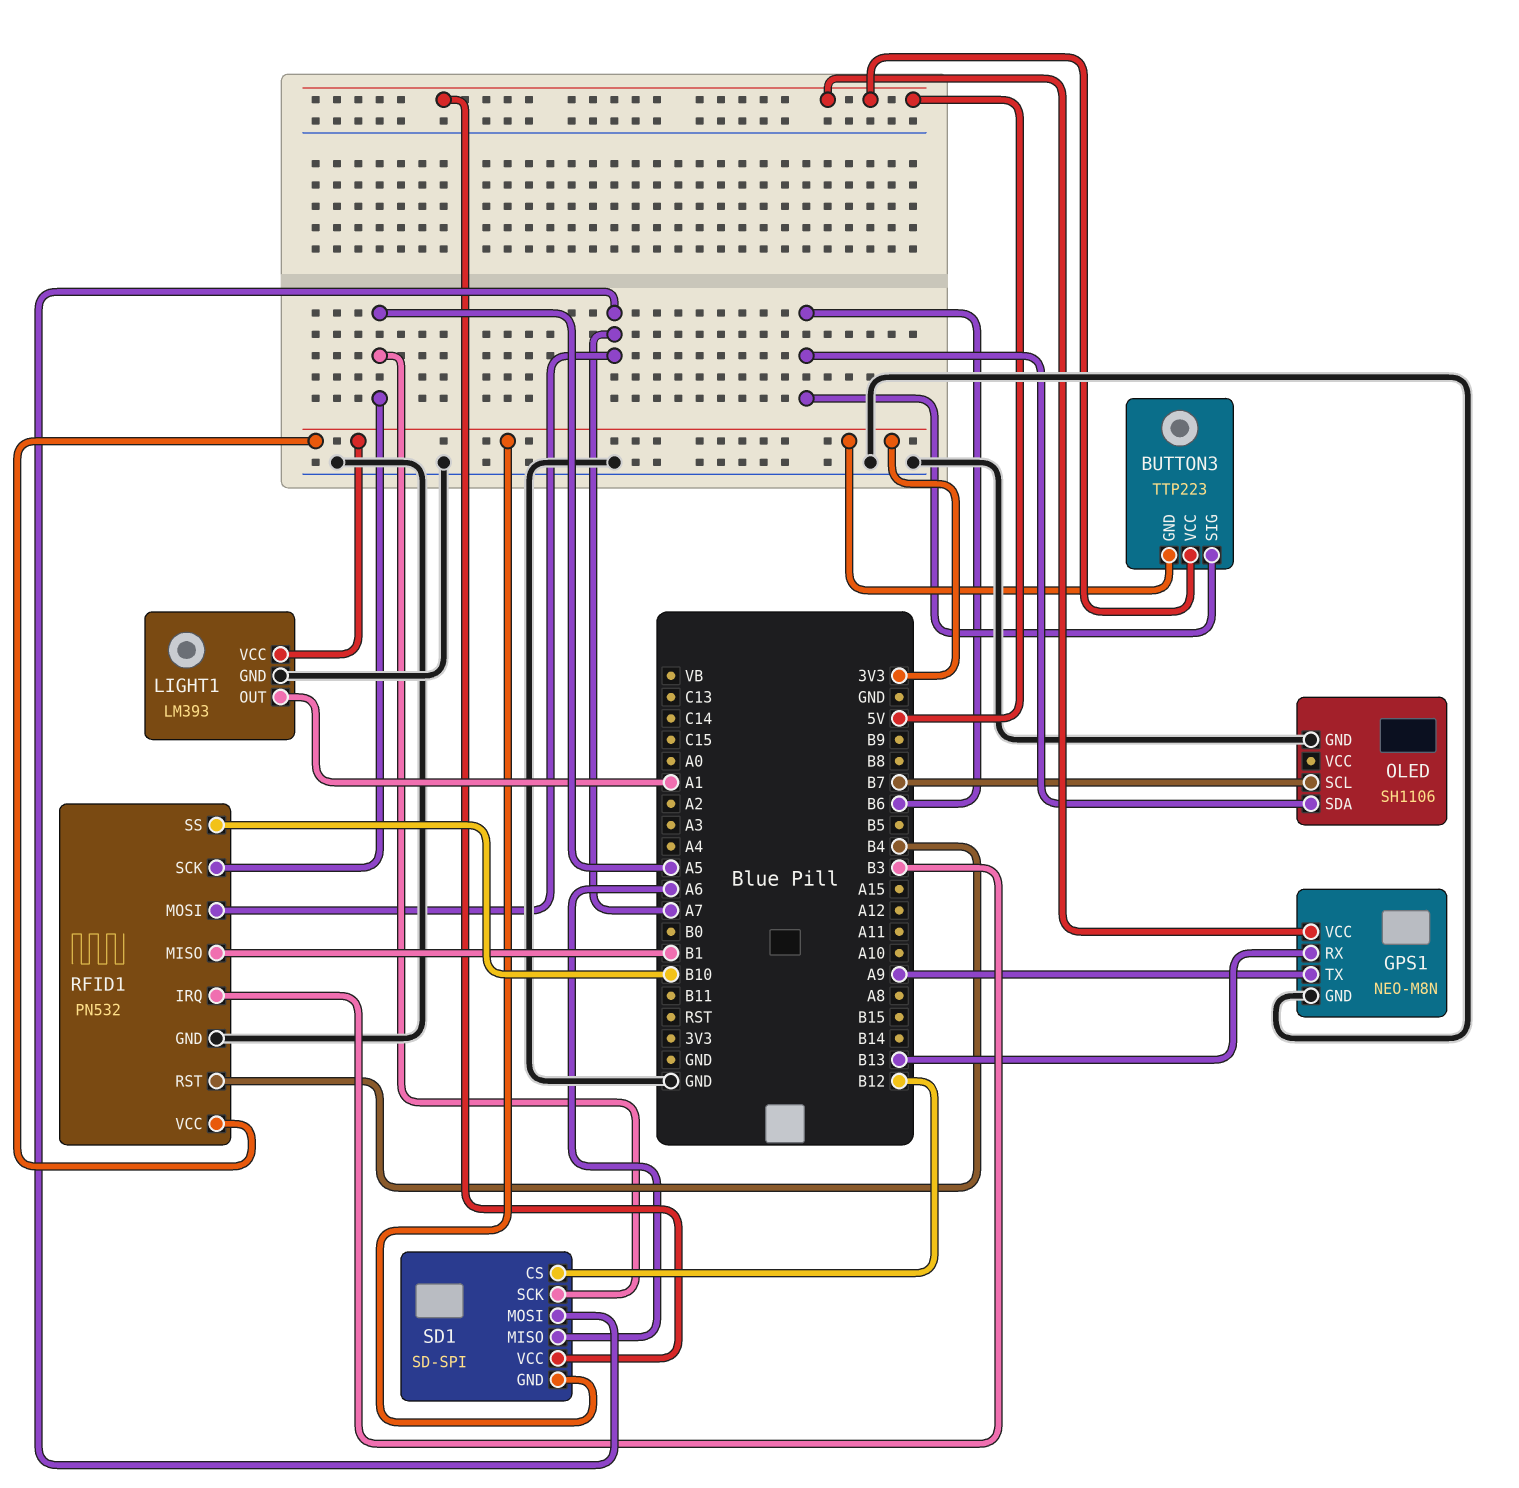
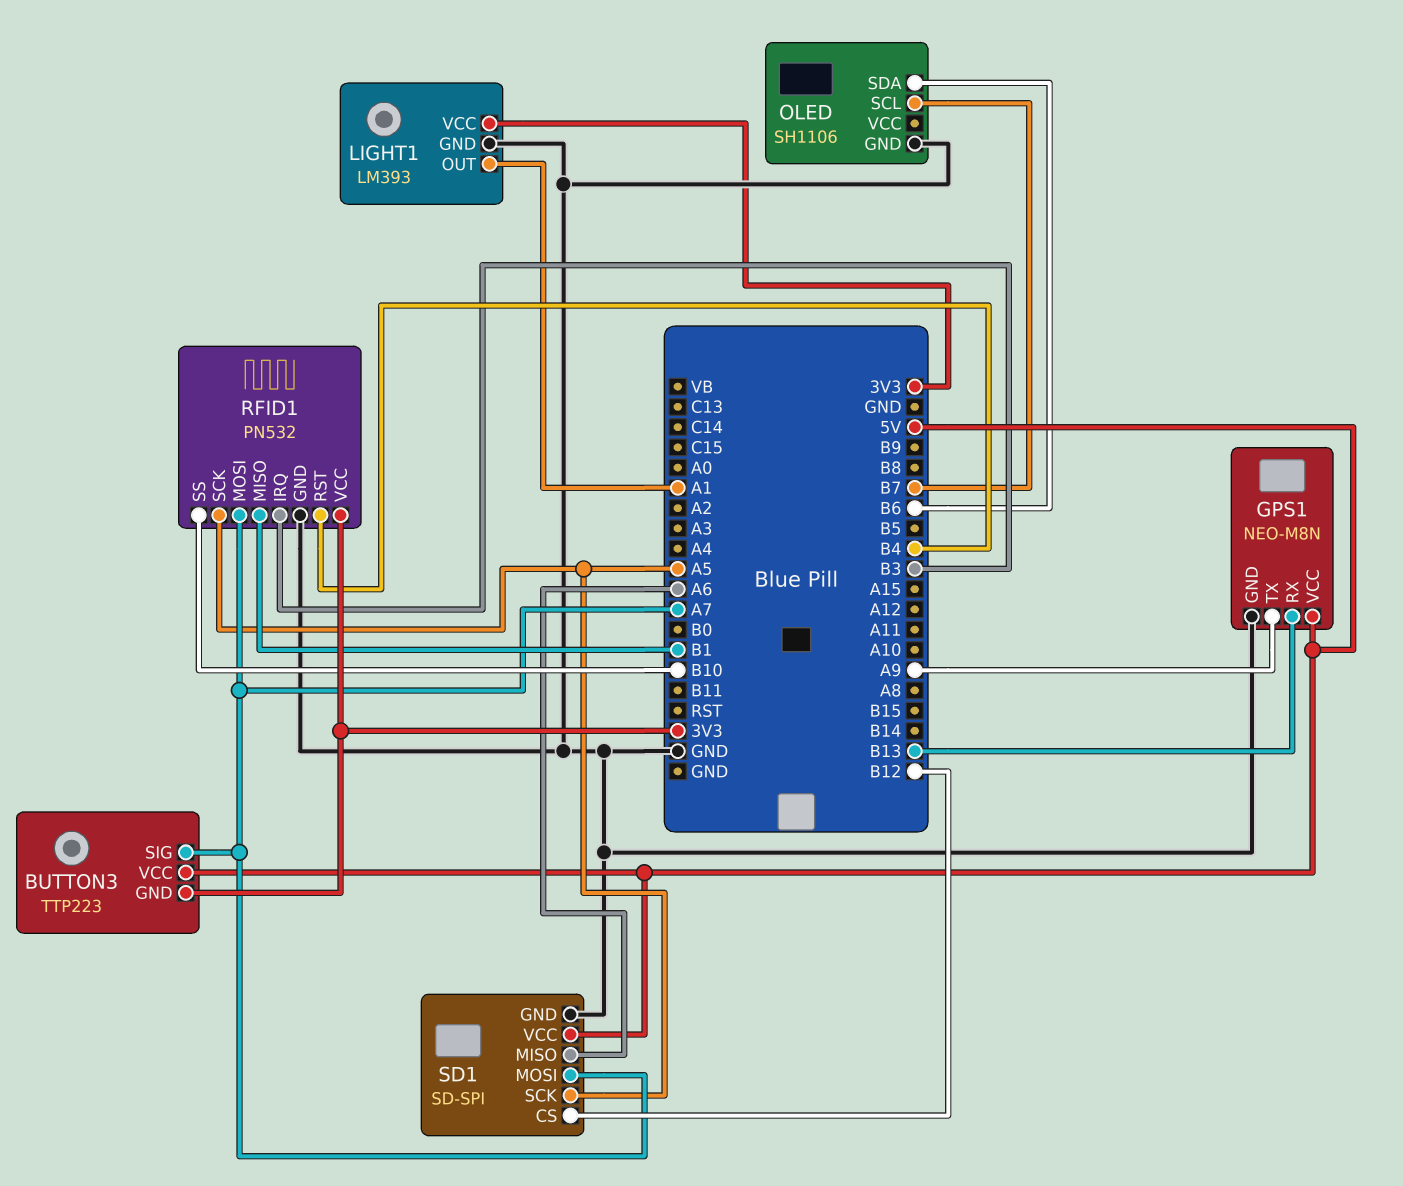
BUTTON3 pin SIG: B6 -> A7
SD1 pin GND: 3V3 -> GND

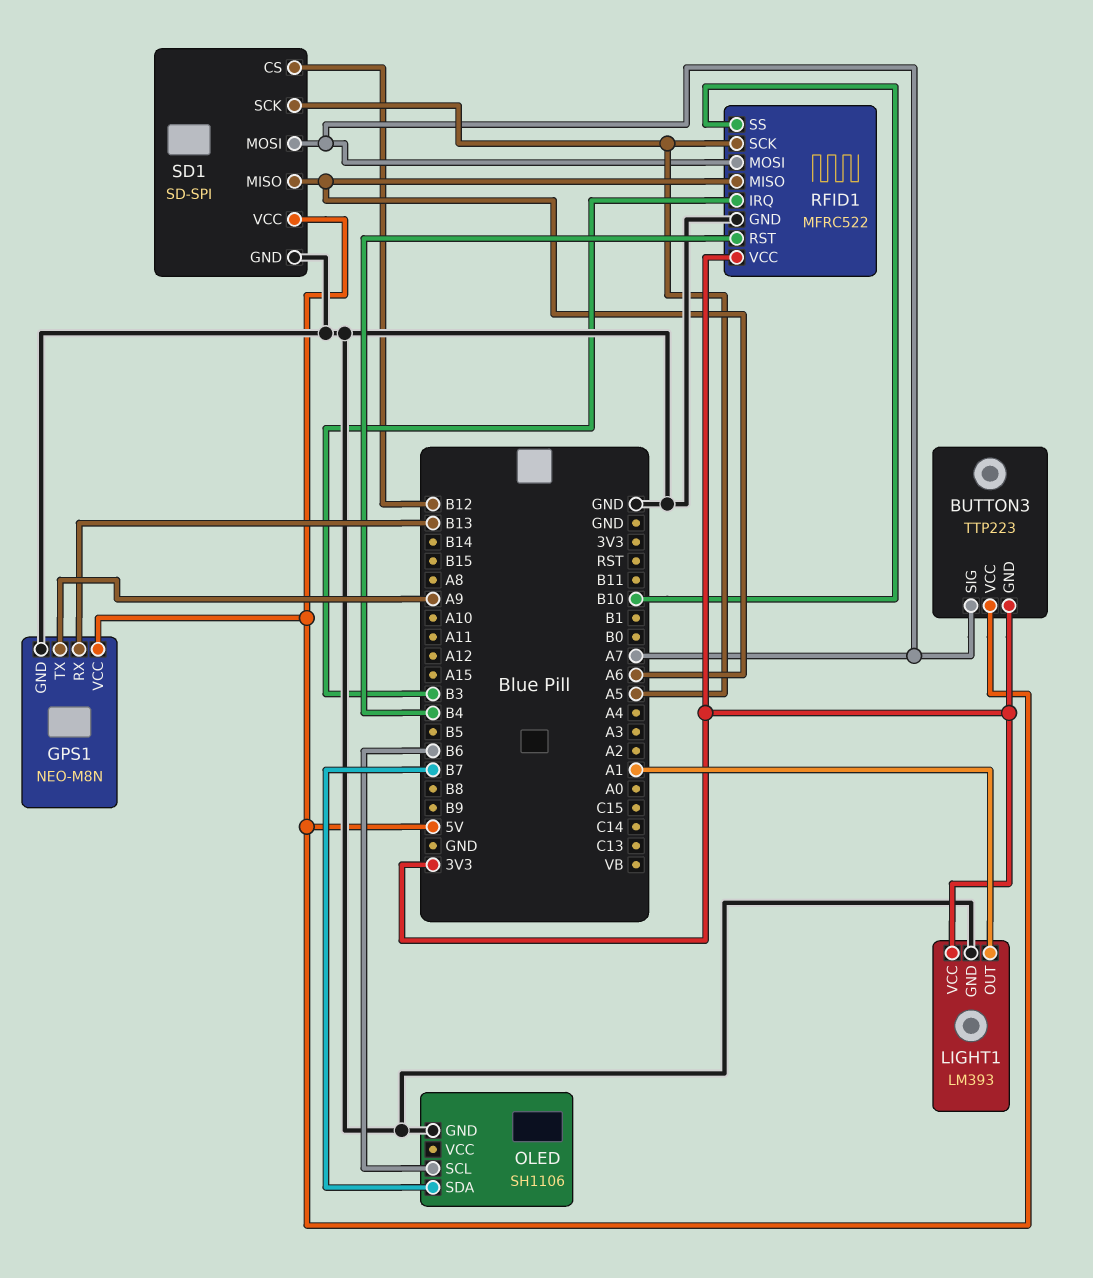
OLED pin SCL: B7 -> B6
OLED pin SDA: B6 -> B7
RFID1: PN532 -> MFRC522
RFID1 pin MISO: B1 -> A6

